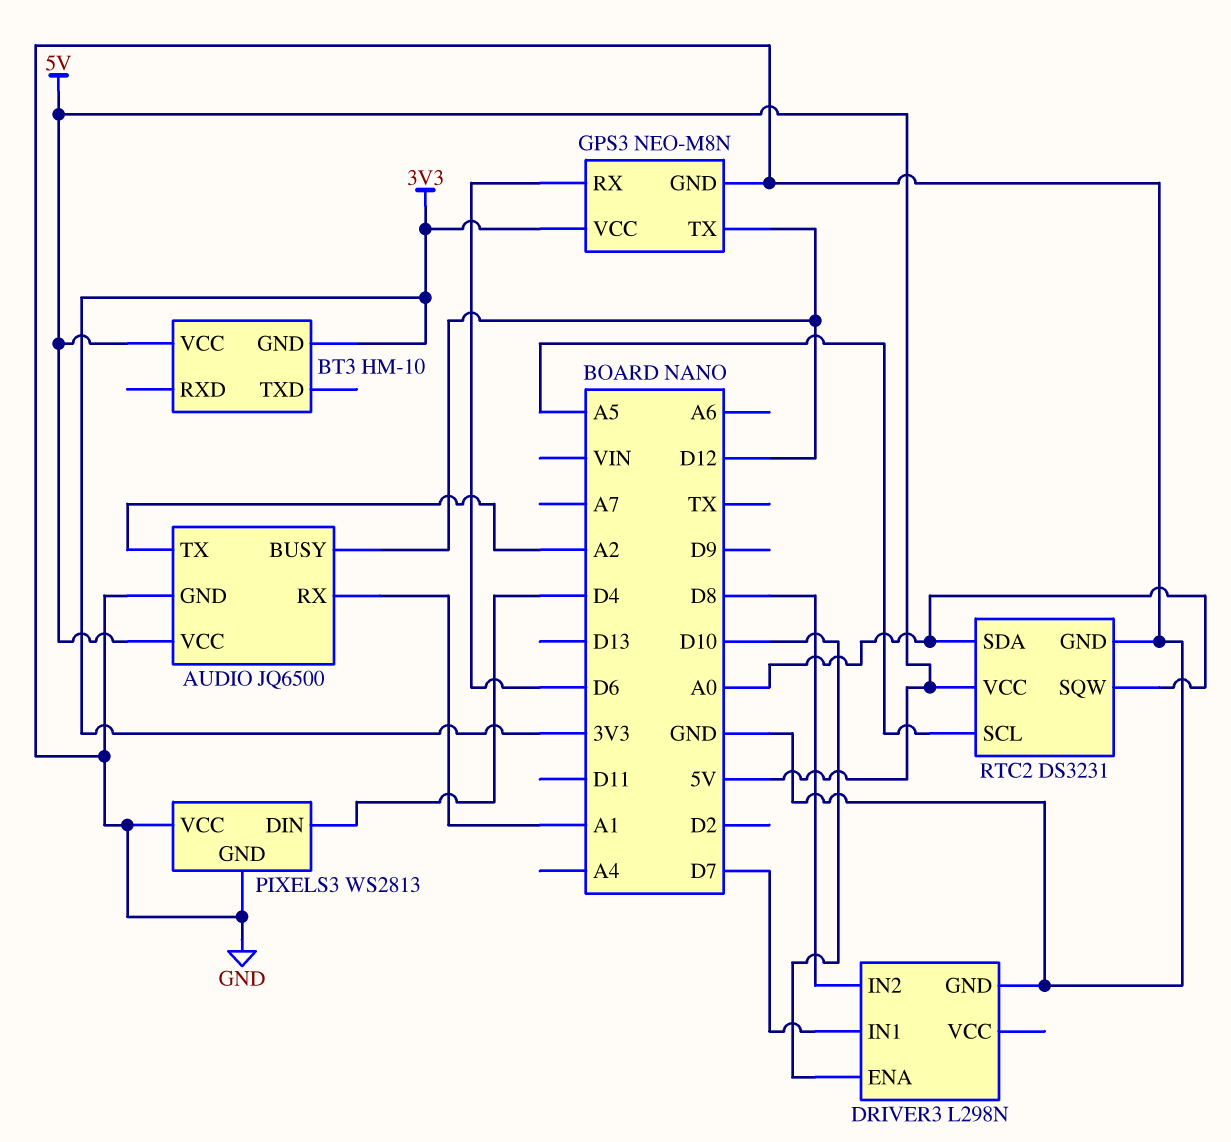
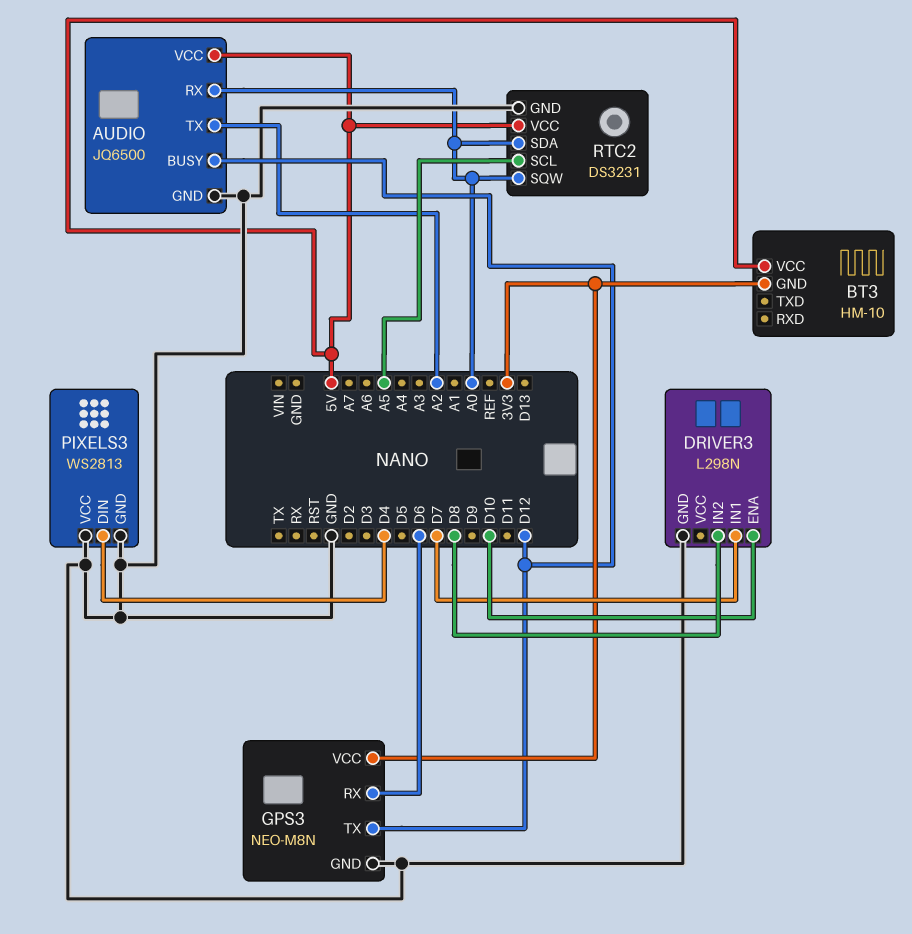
AUDIO pin RX: A1 -> A0

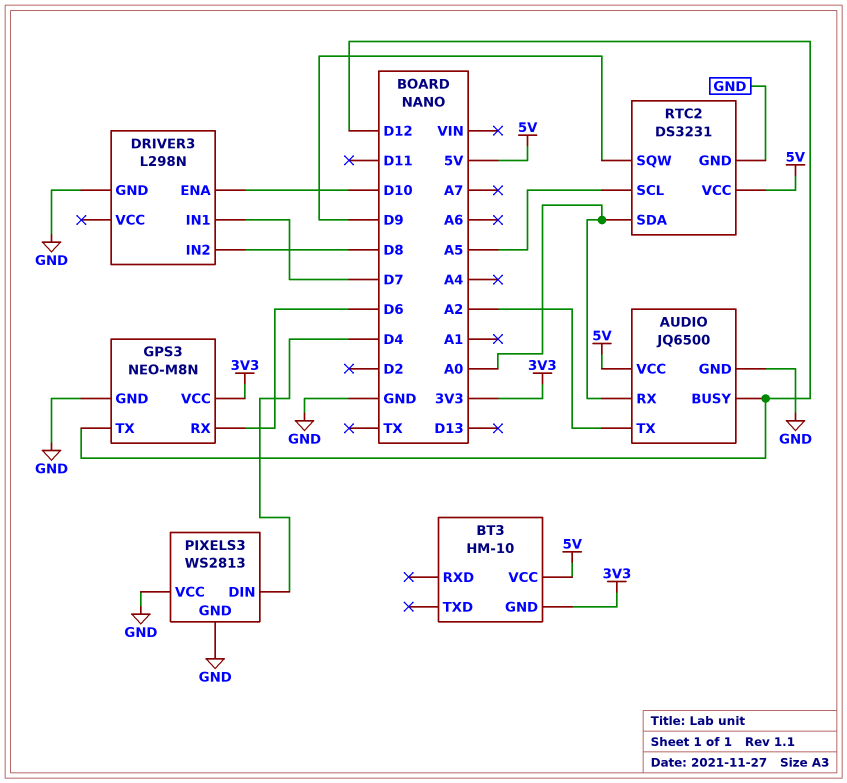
RTC2 pin SQW: A0 -> D9

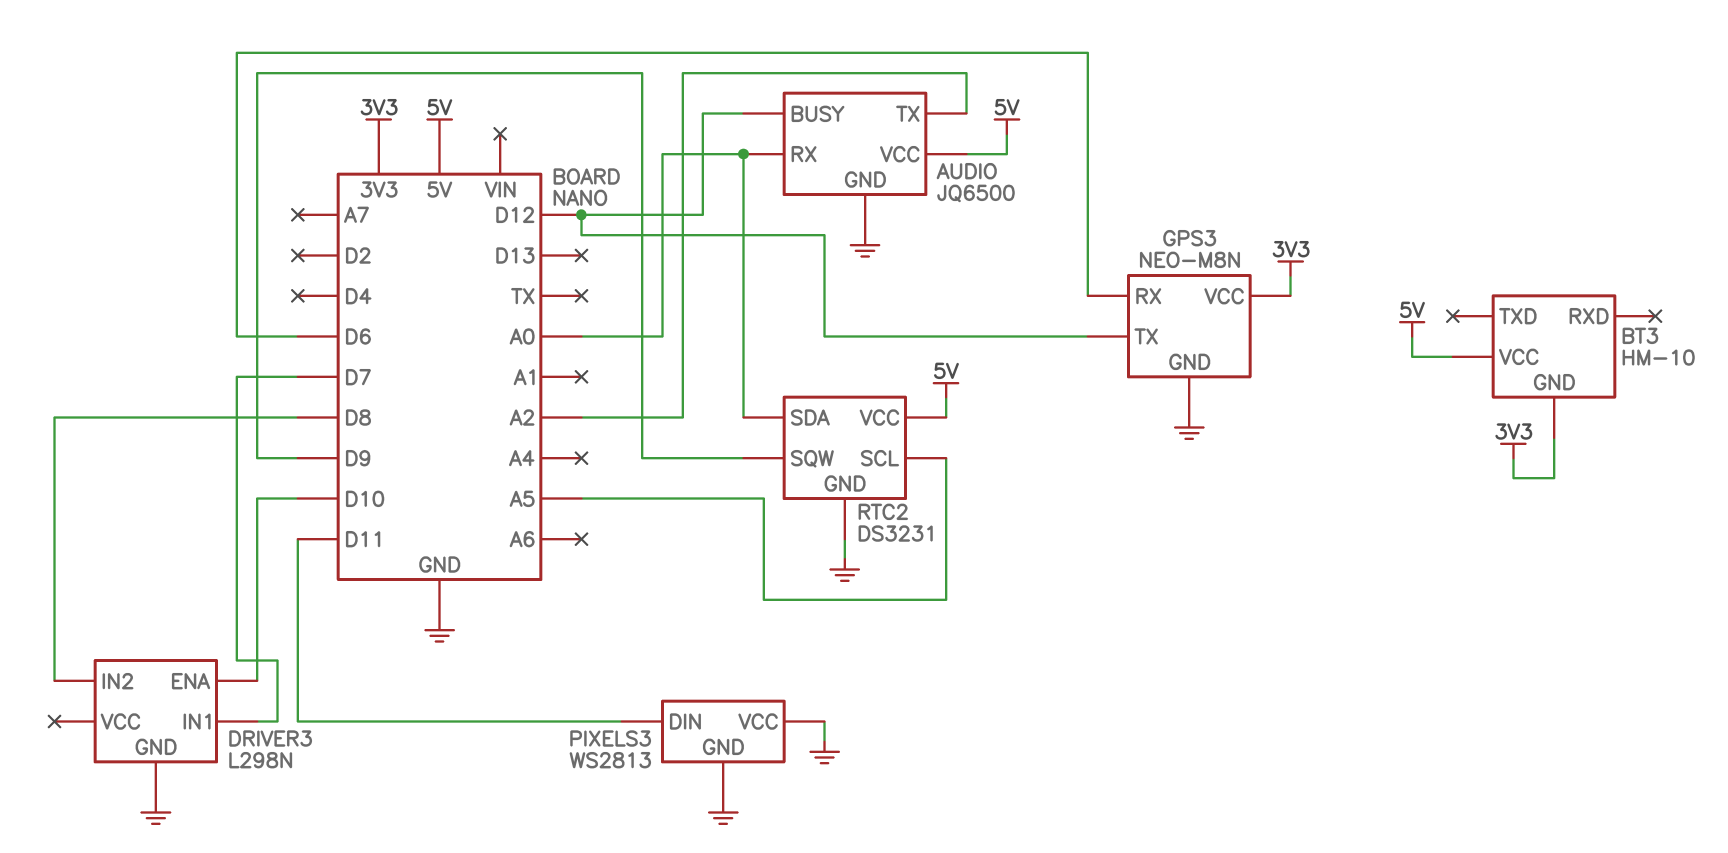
PIXELS3 pin DIN: D4 -> D11

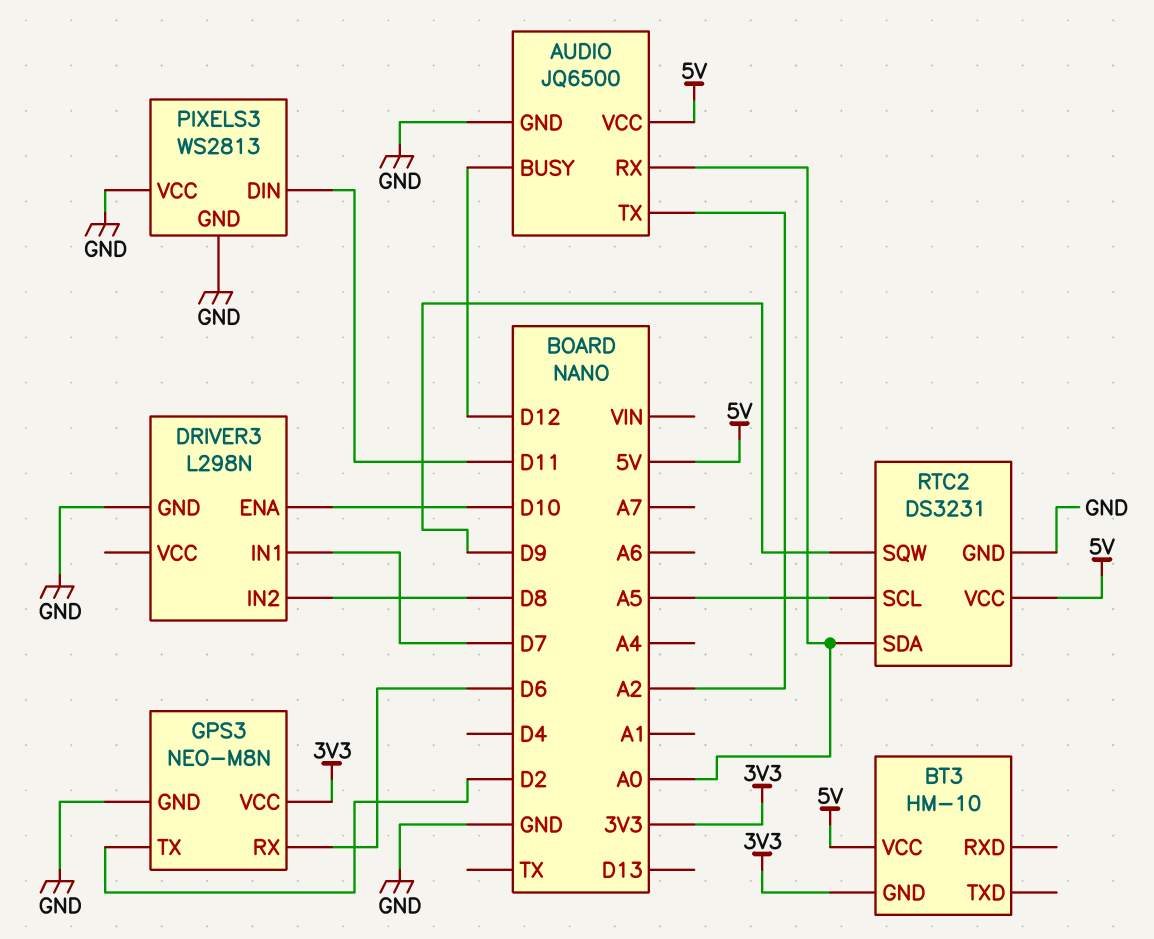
GPS3 pin TX: D12 -> D2

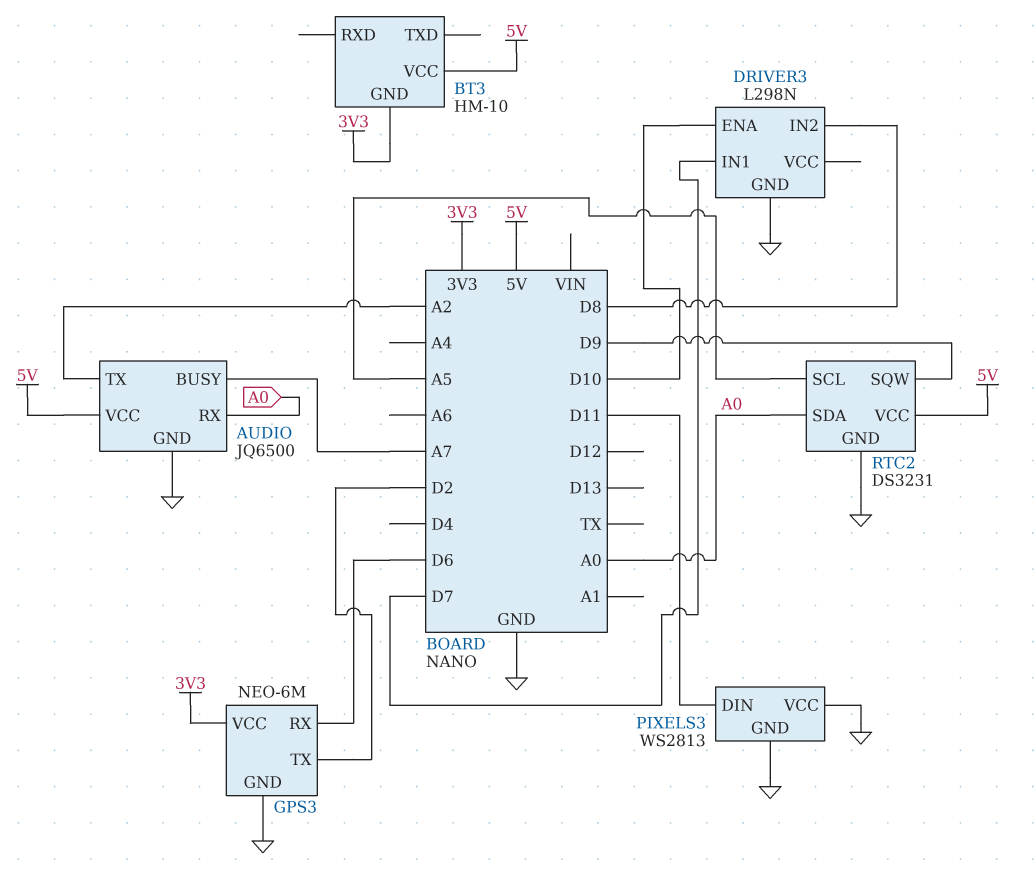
AUDIO pin BUSY: D12 -> A7
GPS3: NEO-M8N -> NEO-6M

